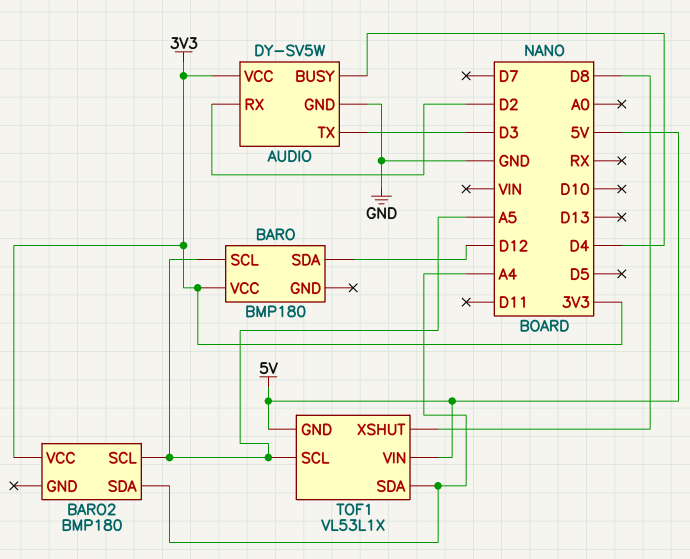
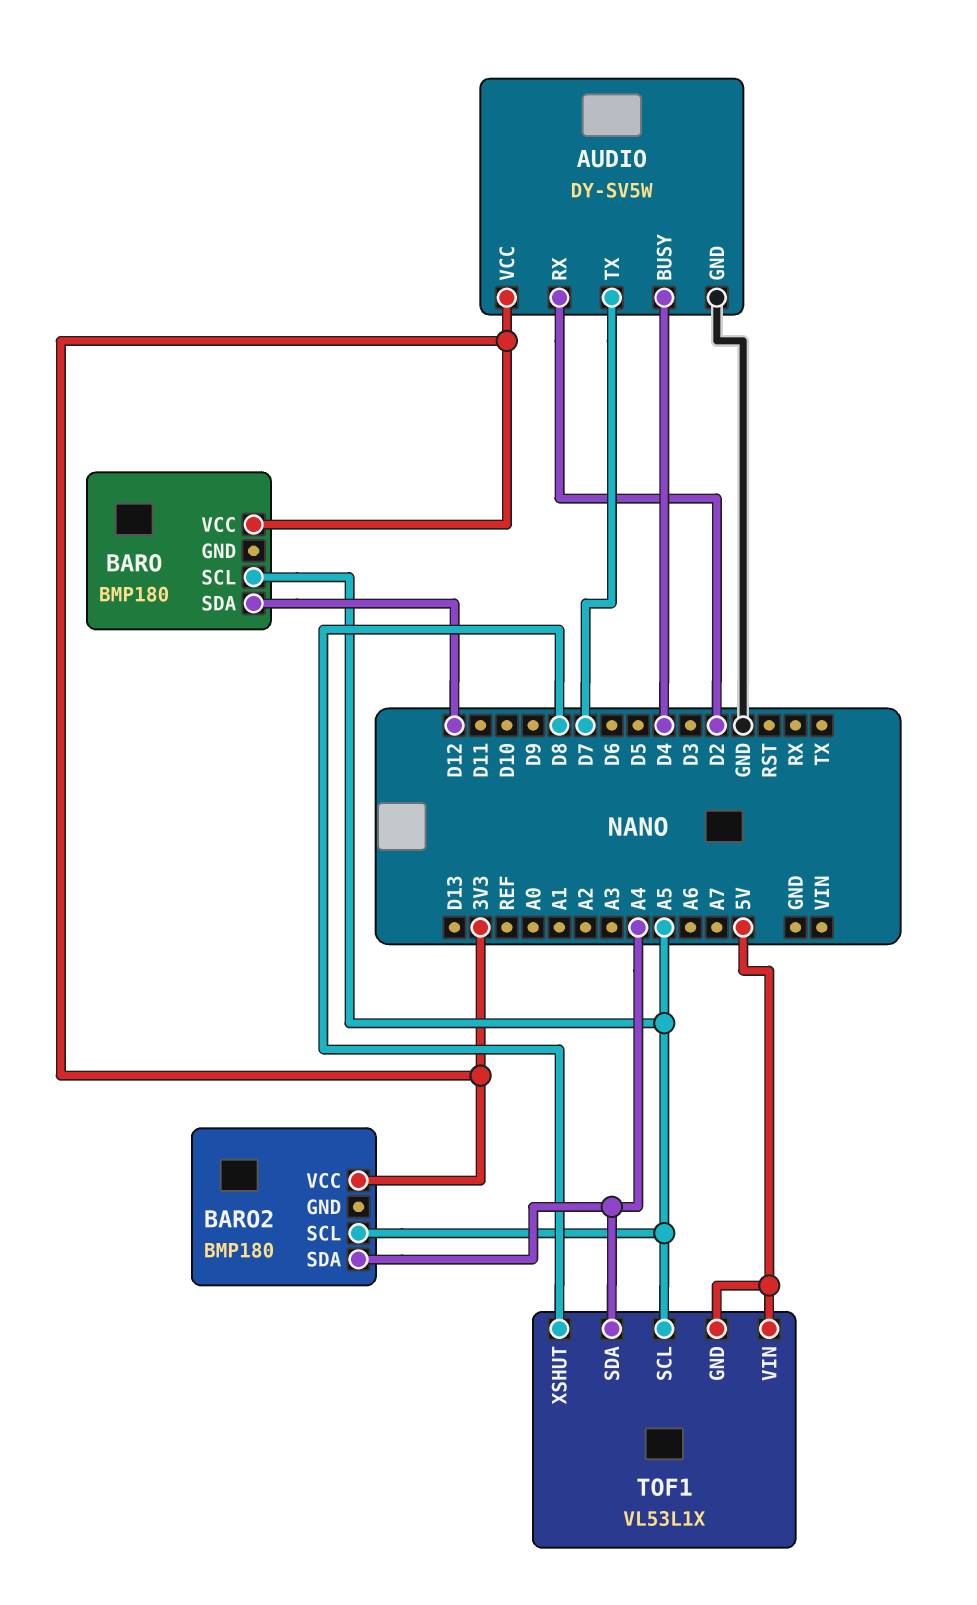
AUDIO pin TX: D3 -> D7

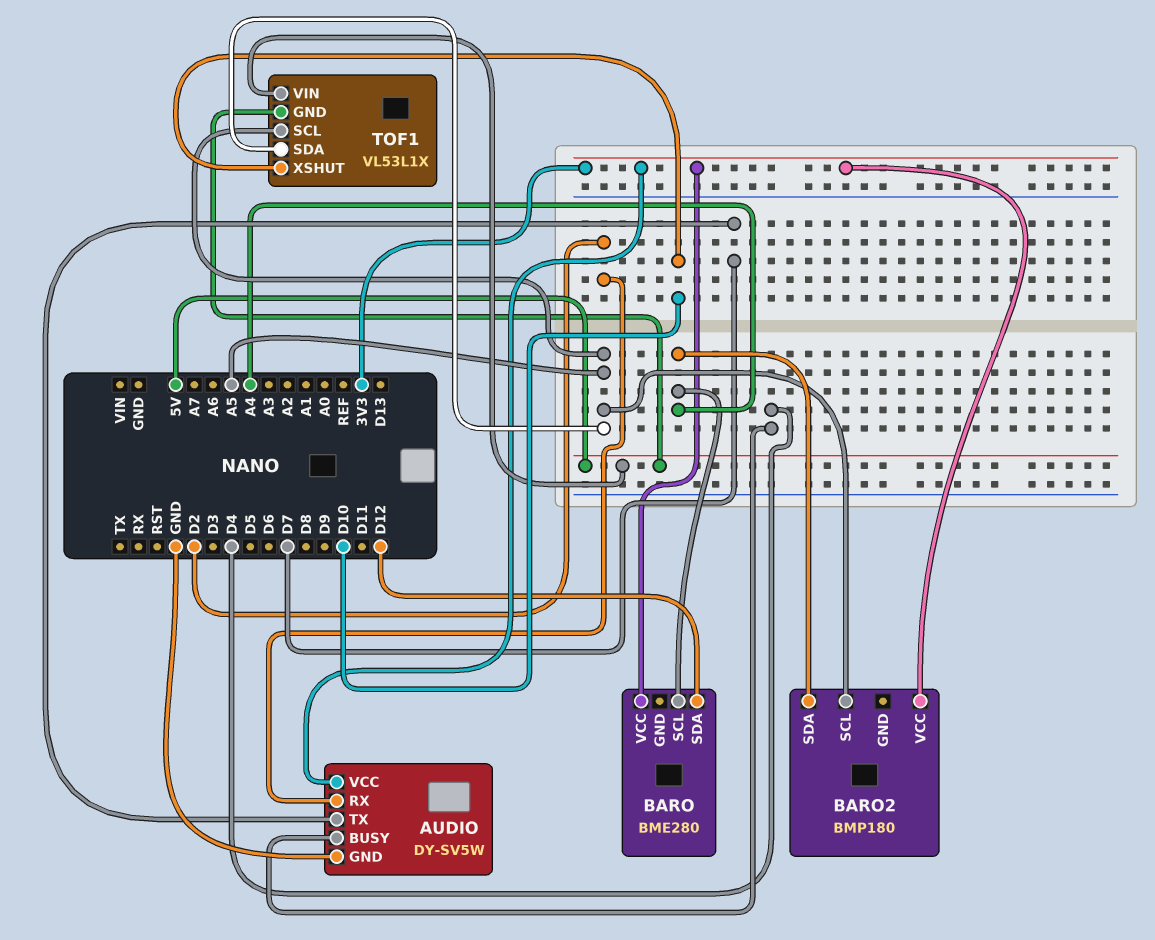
BARO: BMP180 -> BME280
BARO pin SCL: A5 -> A4
TOF1 pin SDA: A4 -> A5
TOF1 pin XSHUT: D8 -> D10

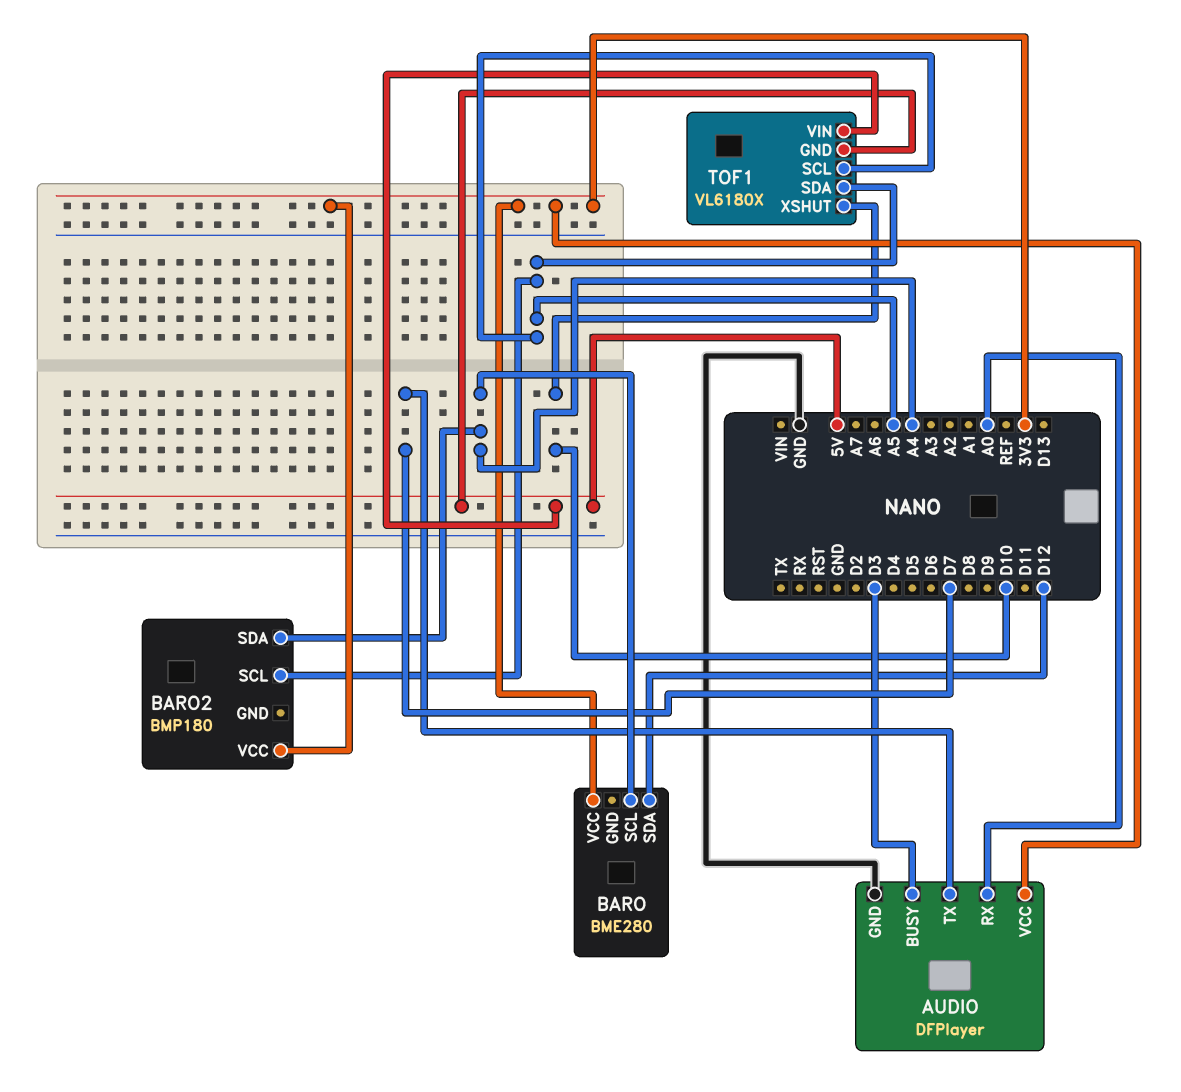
AUDIO: DY-SV5W -> DFPlayer
AUDIO pin BUSY: D4 -> D3
AUDIO pin RX: D2 -> A0
TOF1: VL53L1X -> VL6180X

